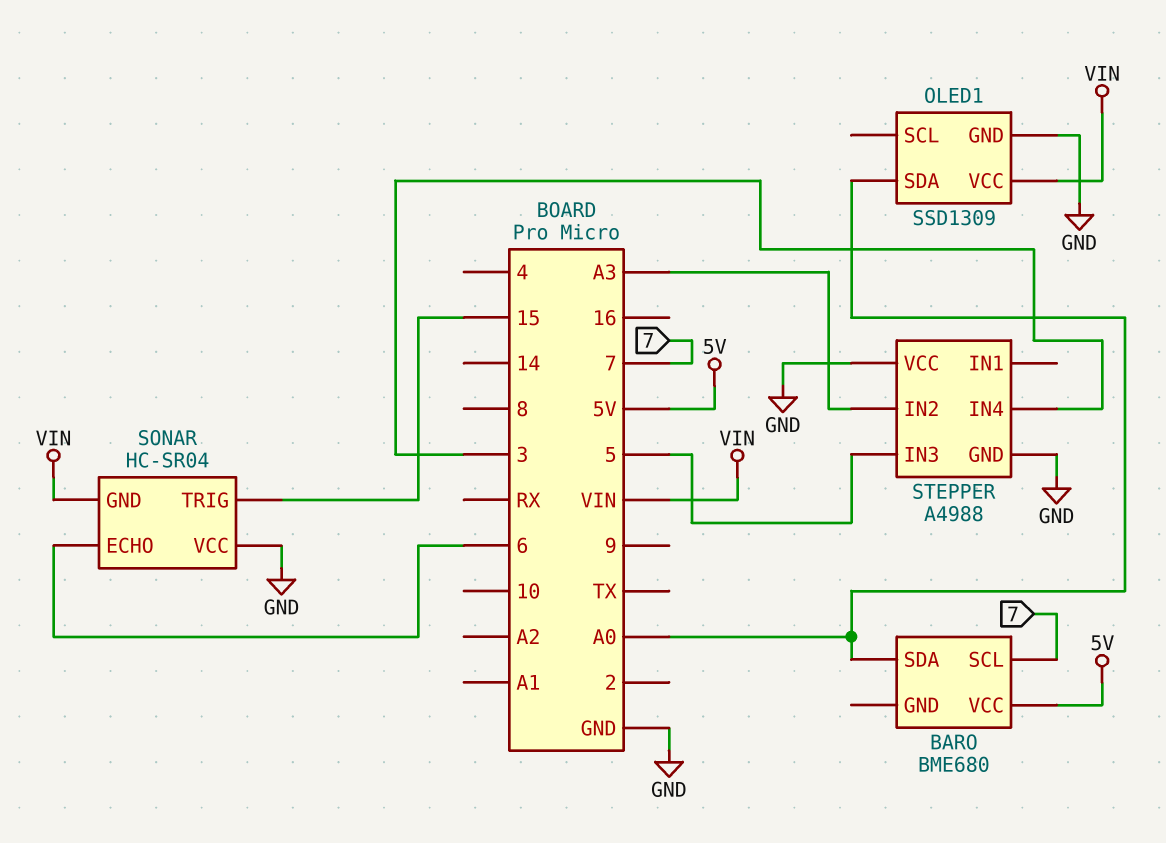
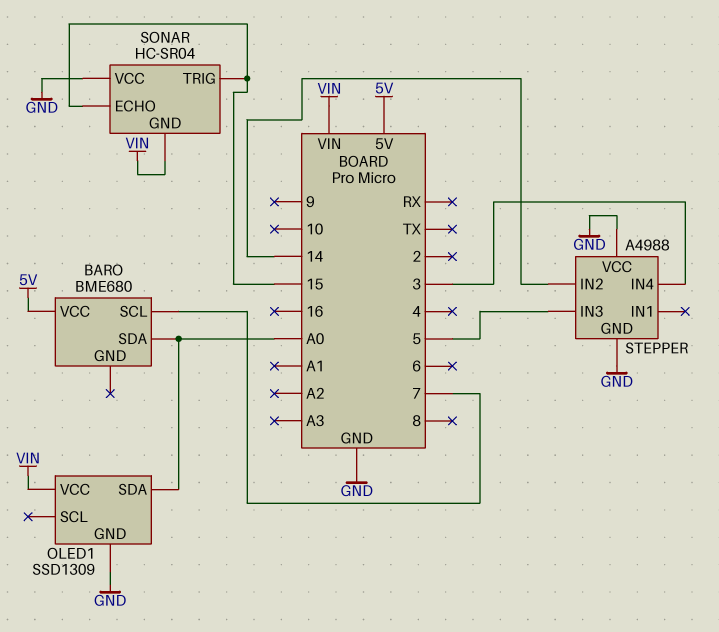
SONAR pin ECHO: 6 -> 15
STEPPER pin IN2: A3 -> 14

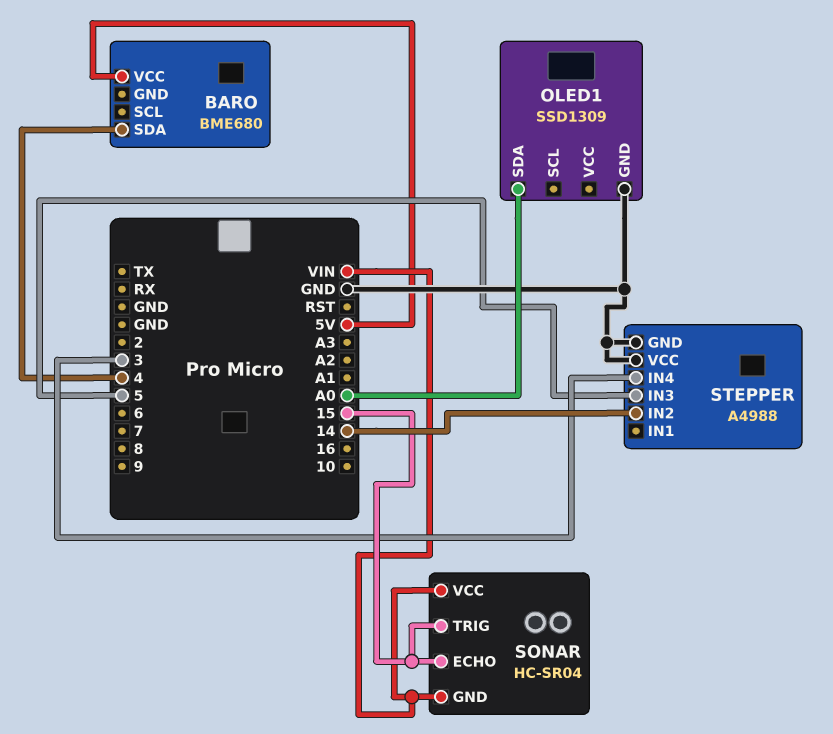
BARO pin SCL: 7 -> none
BARO pin SDA: A0 -> 4
OLED1 pin VCC: VIN -> none
SONAR pin VCC: GND -> VIN

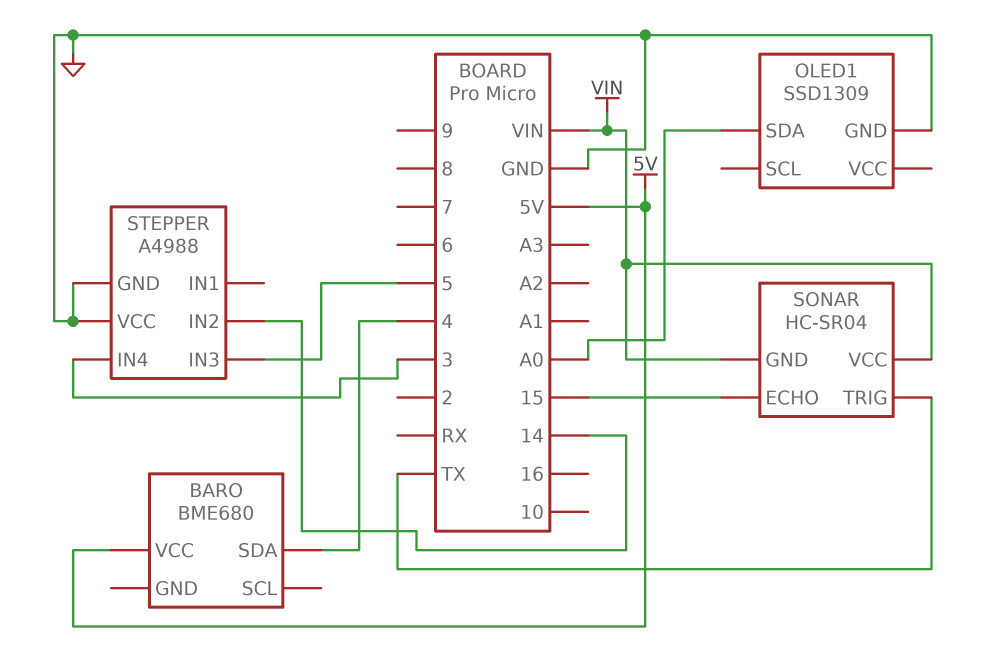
SONAR pin TRIG: 15 -> TX

